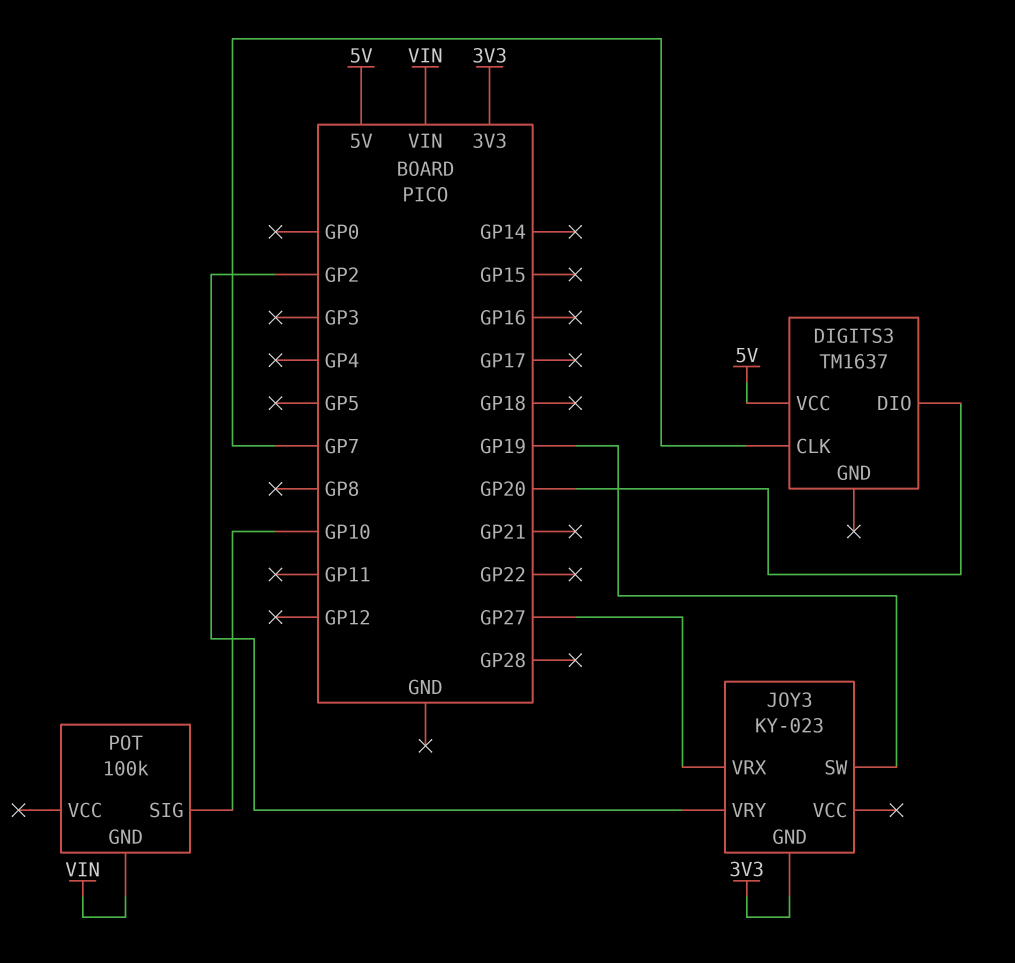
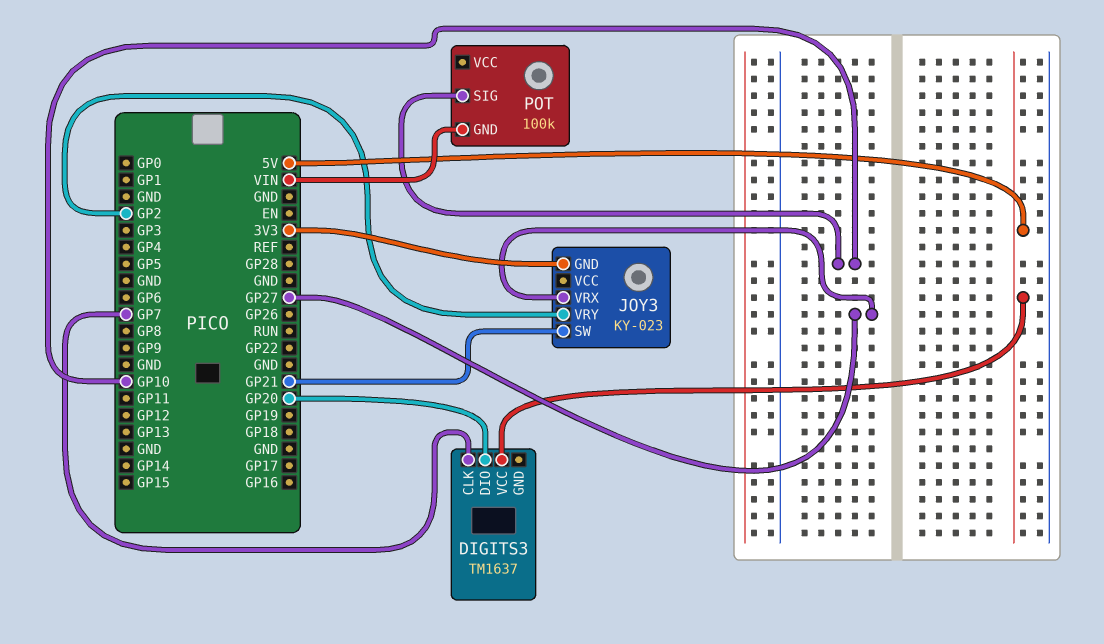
JOY3 pin SW: GP19 -> GP21

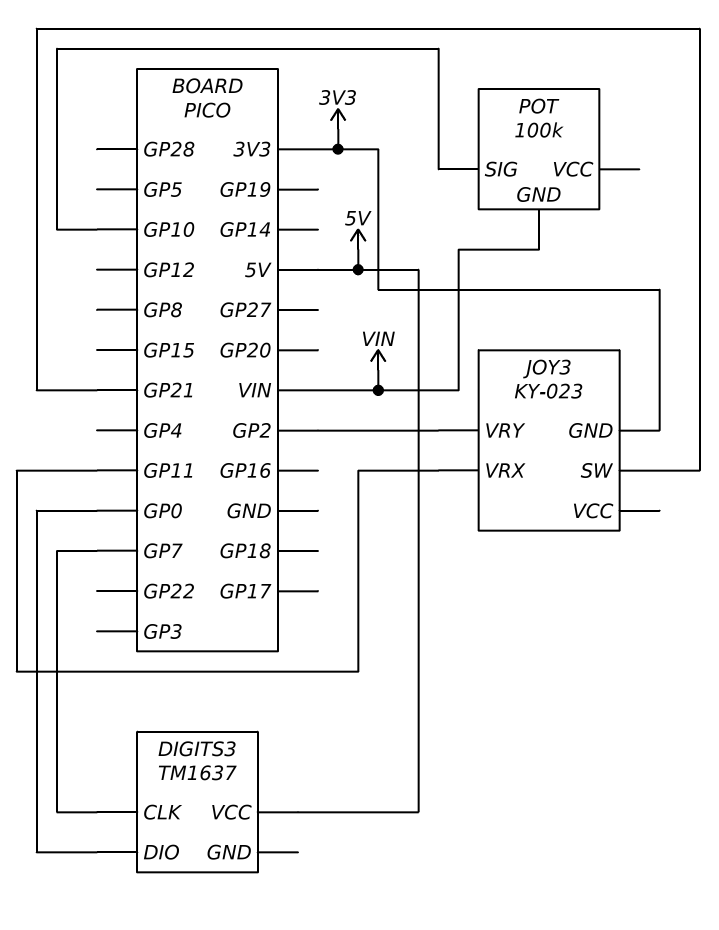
DIGITS3 pin DIO: GP20 -> GP0
JOY3 pin VRX: GP27 -> GP11

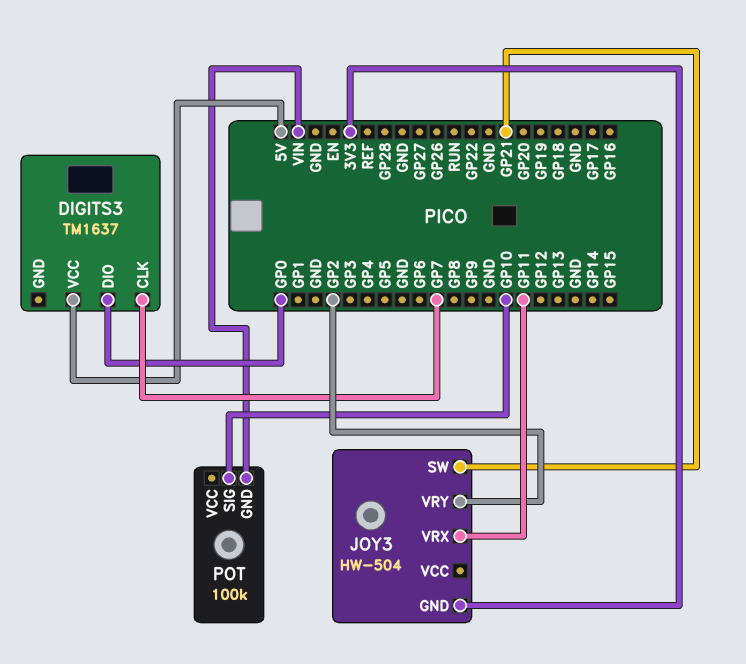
JOY3: KY-023 -> HW-504

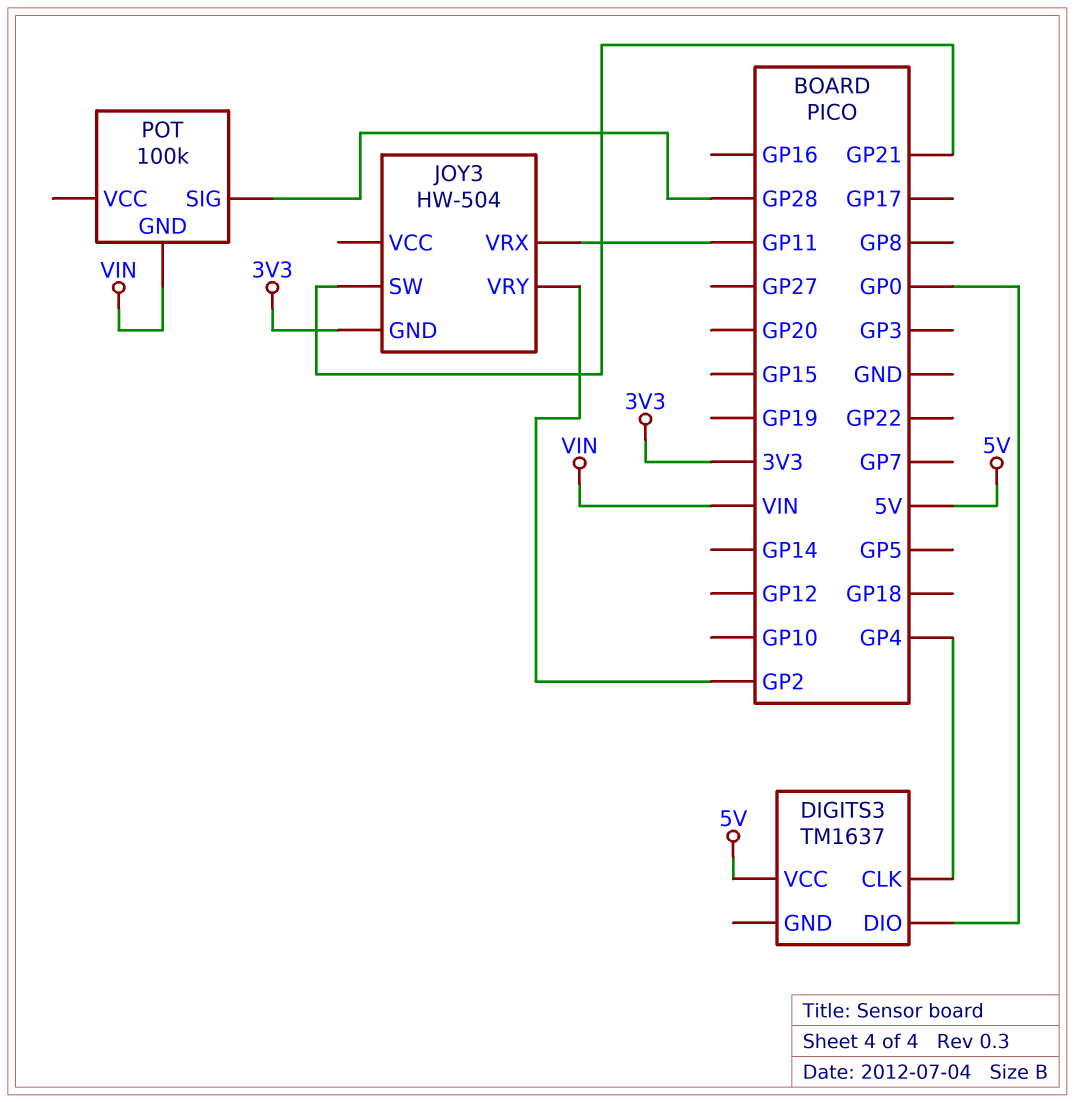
DIGITS3 pin CLK: GP7 -> GP4
POT pin SIG: GP10 -> GP28

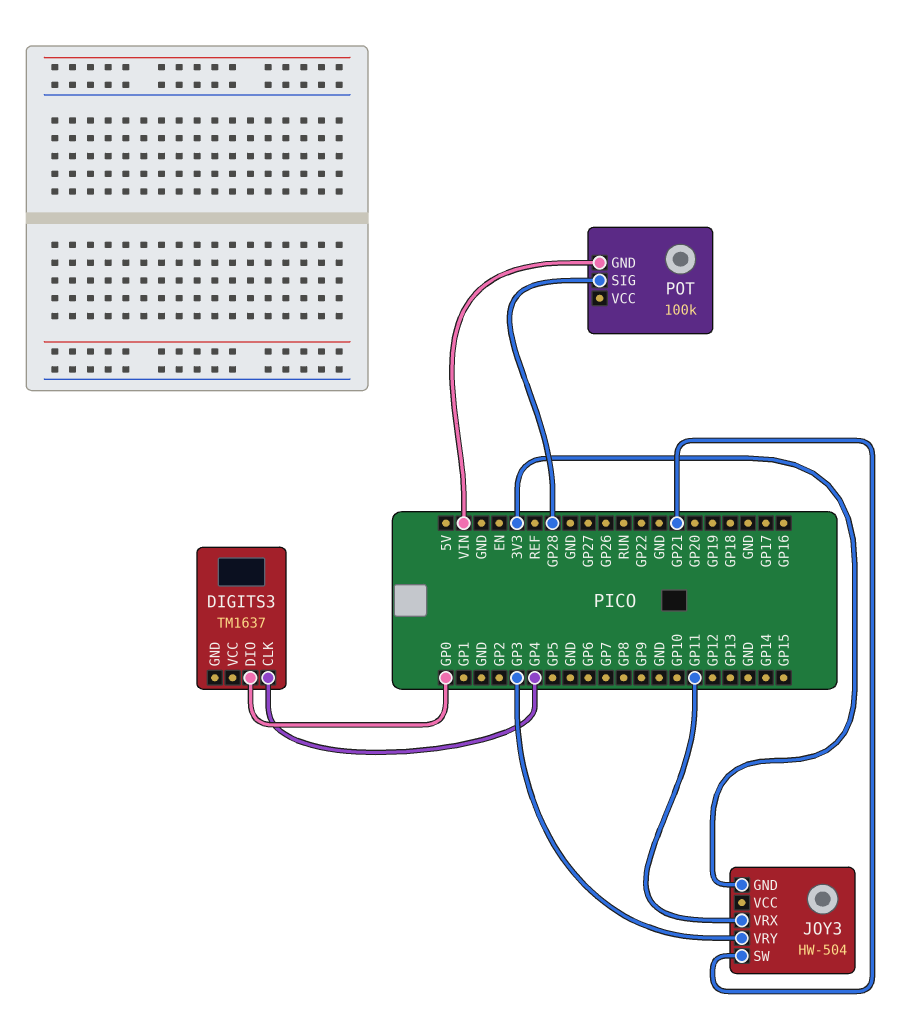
DIGITS3 pin VCC: 5V -> none
JOY3 pin VRY: GP2 -> GP3

